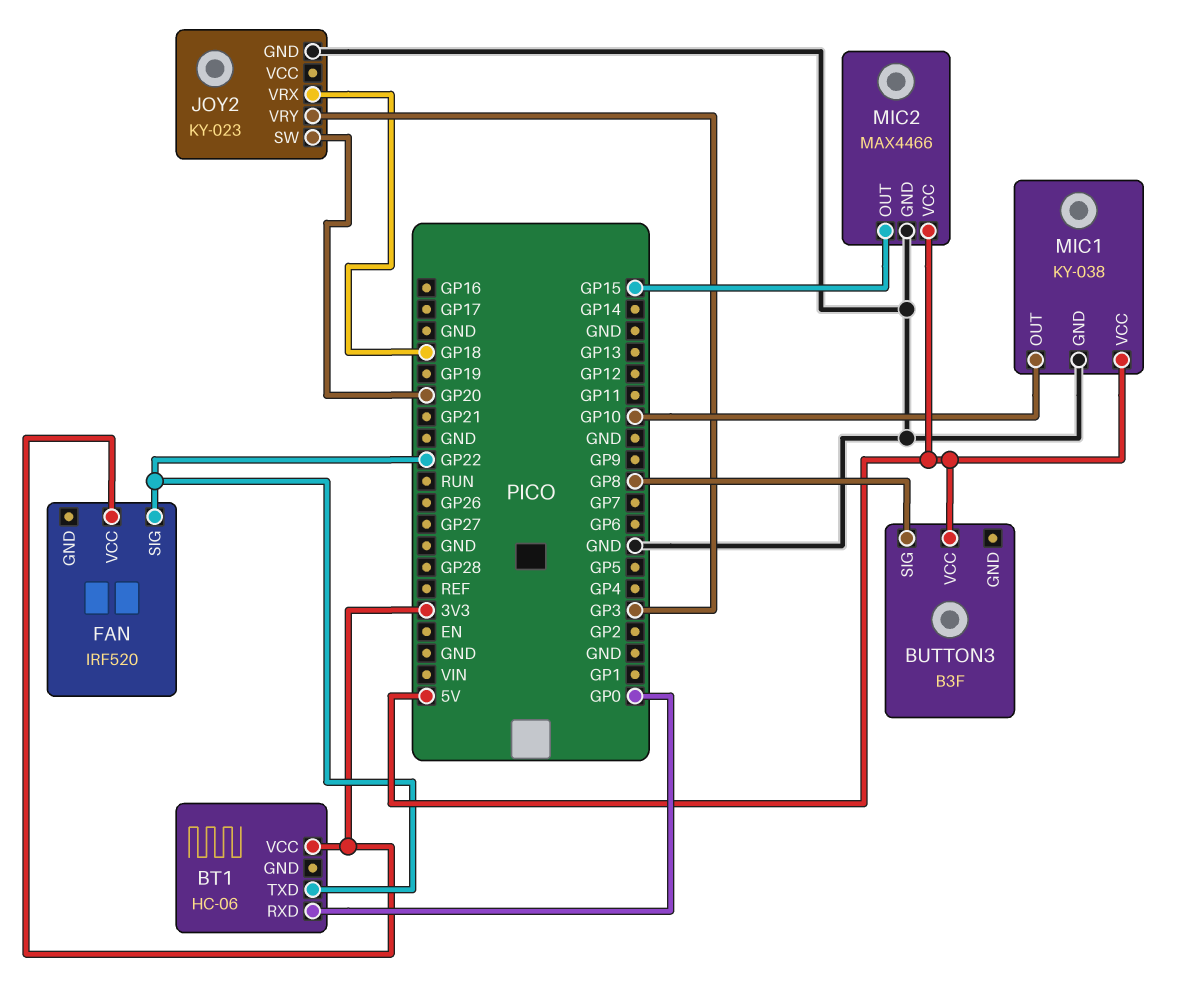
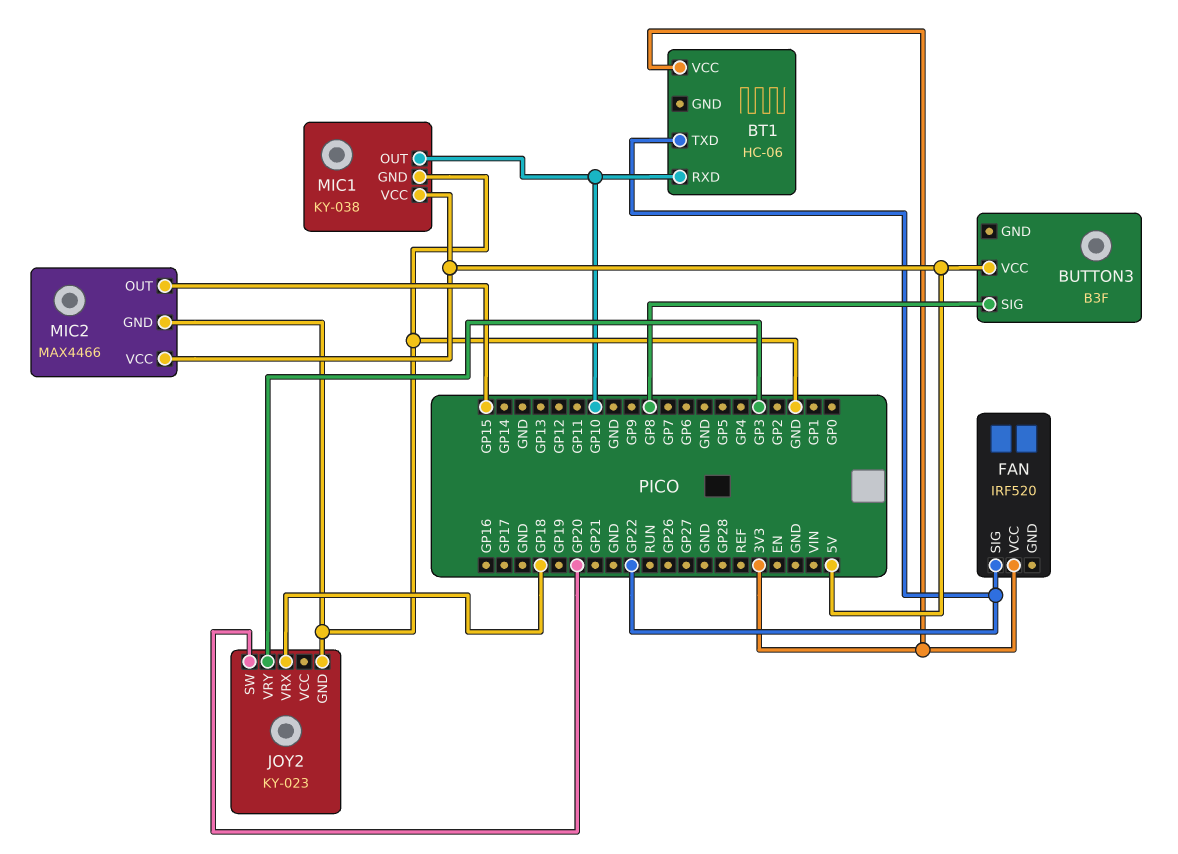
BT1 pin RXD: GP0 -> GP10

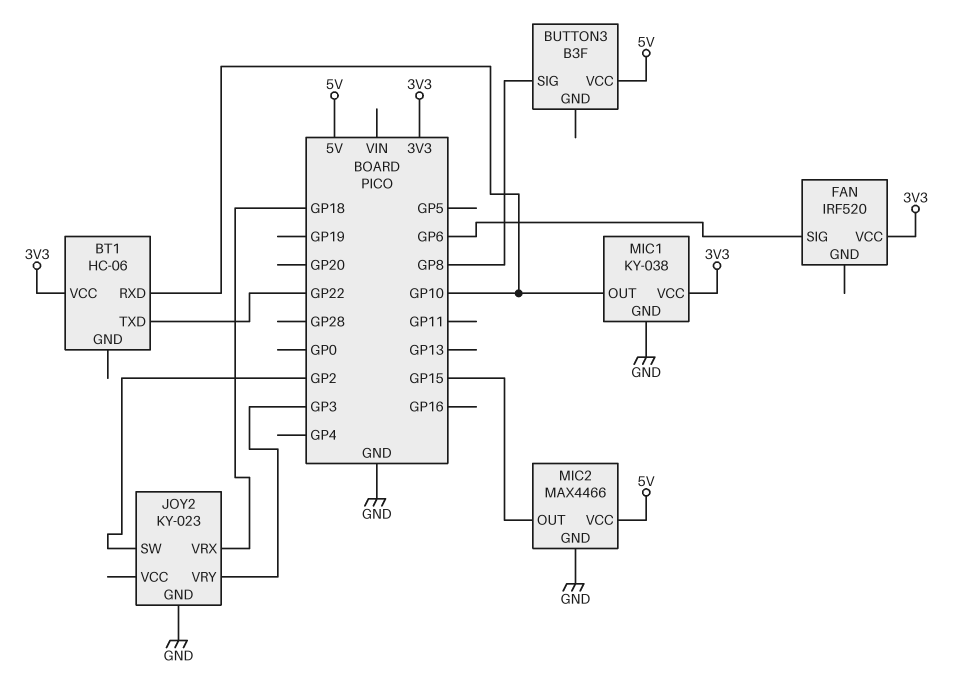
FAN pin SIG: GP22 -> GP6
JOY2 pin SW: GP20 -> GP2
MIC1 pin VCC: 5V -> 3V3

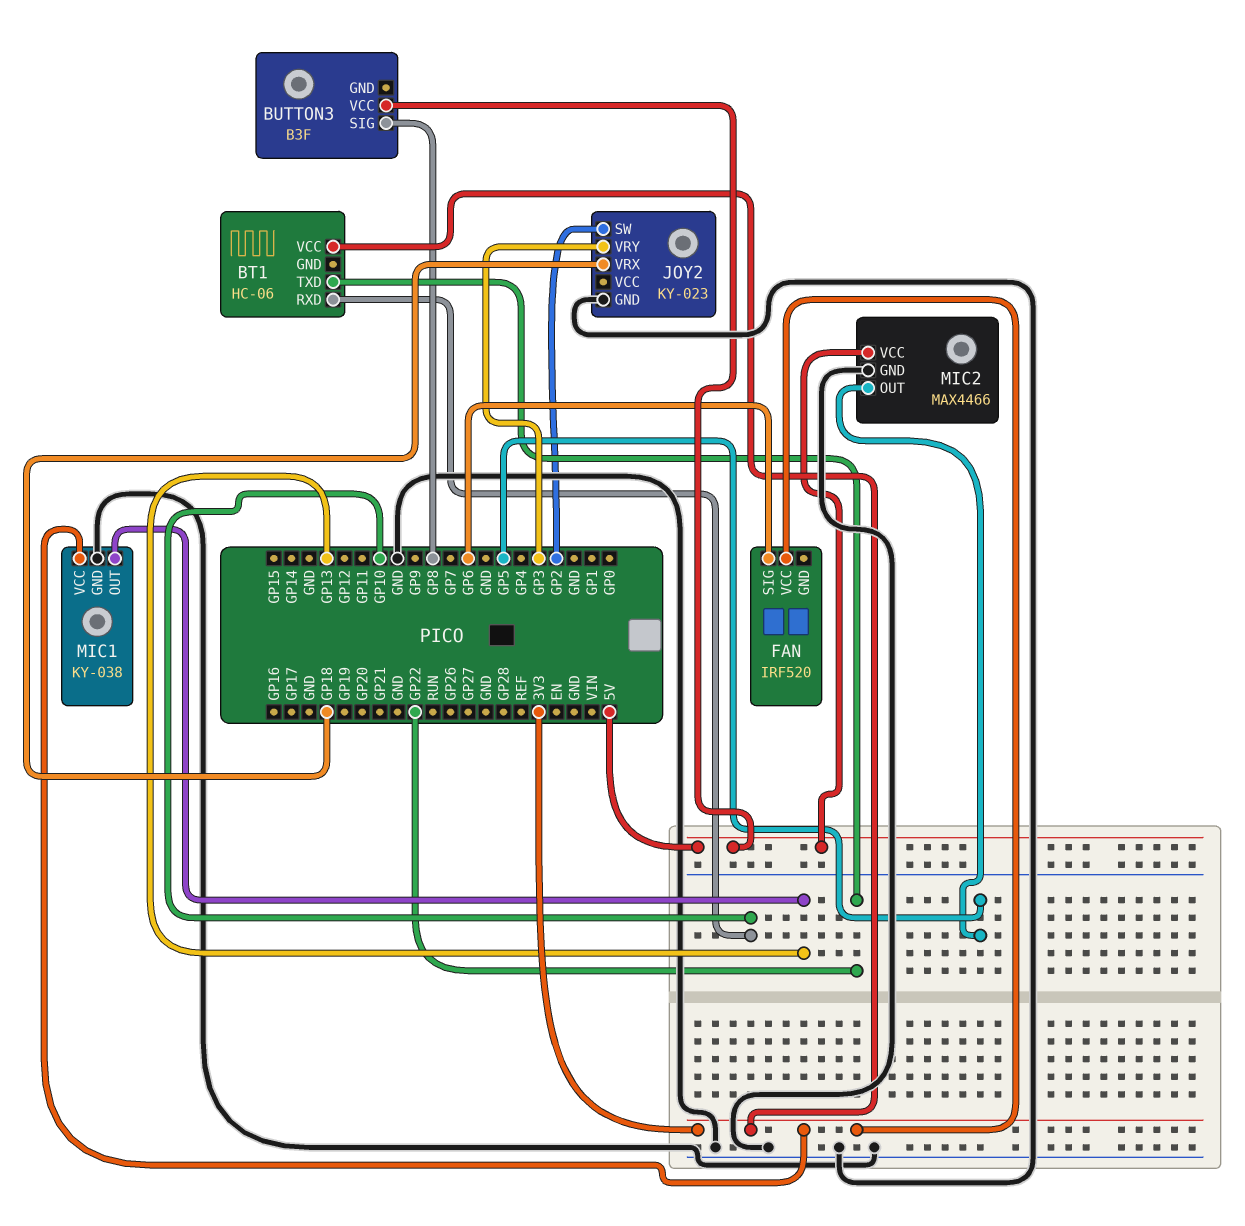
MIC1 pin OUT: GP10 -> GP13
MIC2 pin OUT: GP15 -> GP5

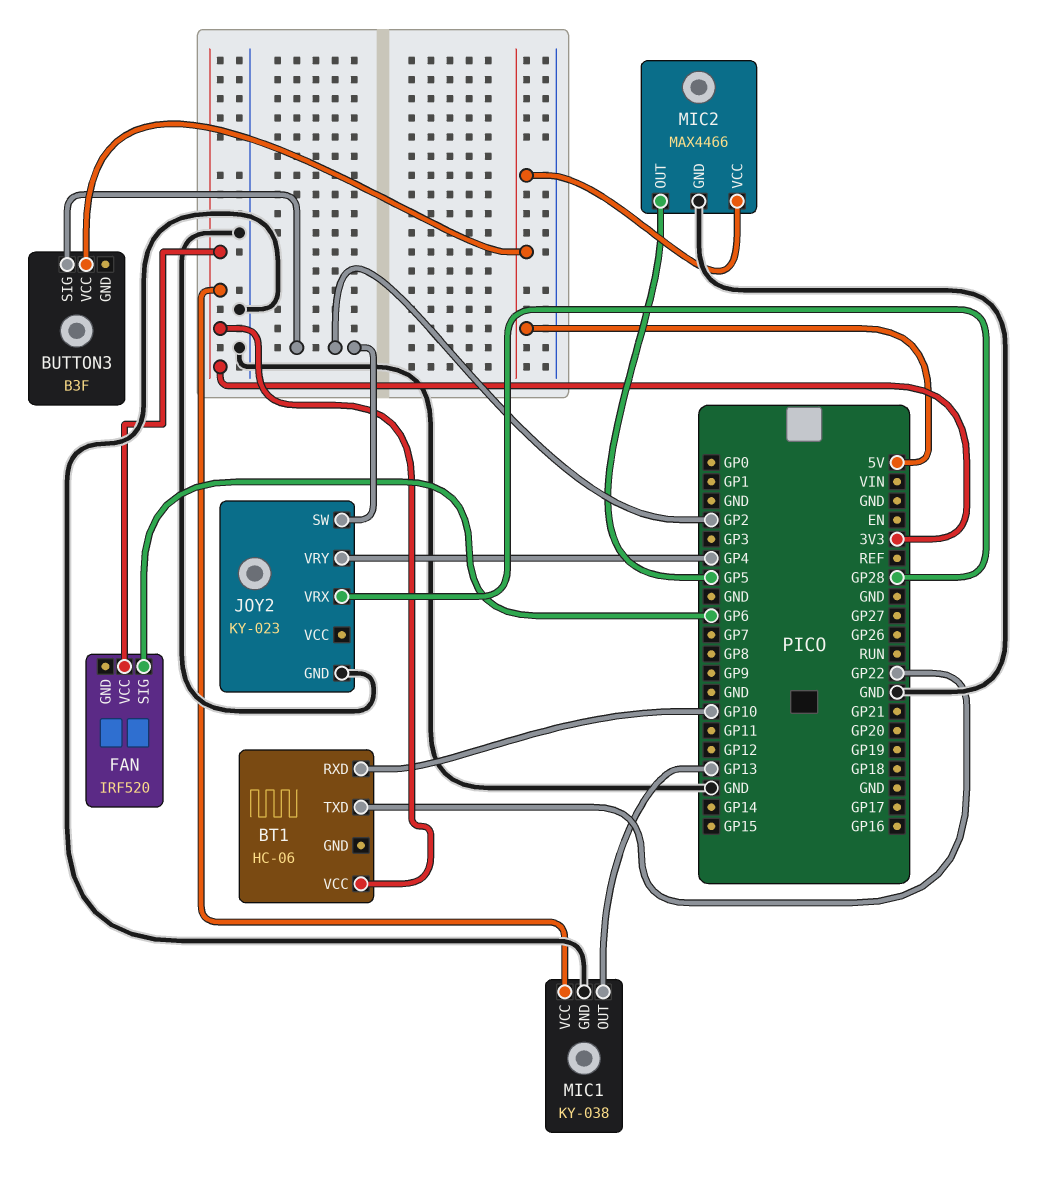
BUTTON3 pin SIG: GP8 -> GP2
JOY2 pin VRX: GP18 -> GP28
JOY2 pin VRY: GP3 -> GP4

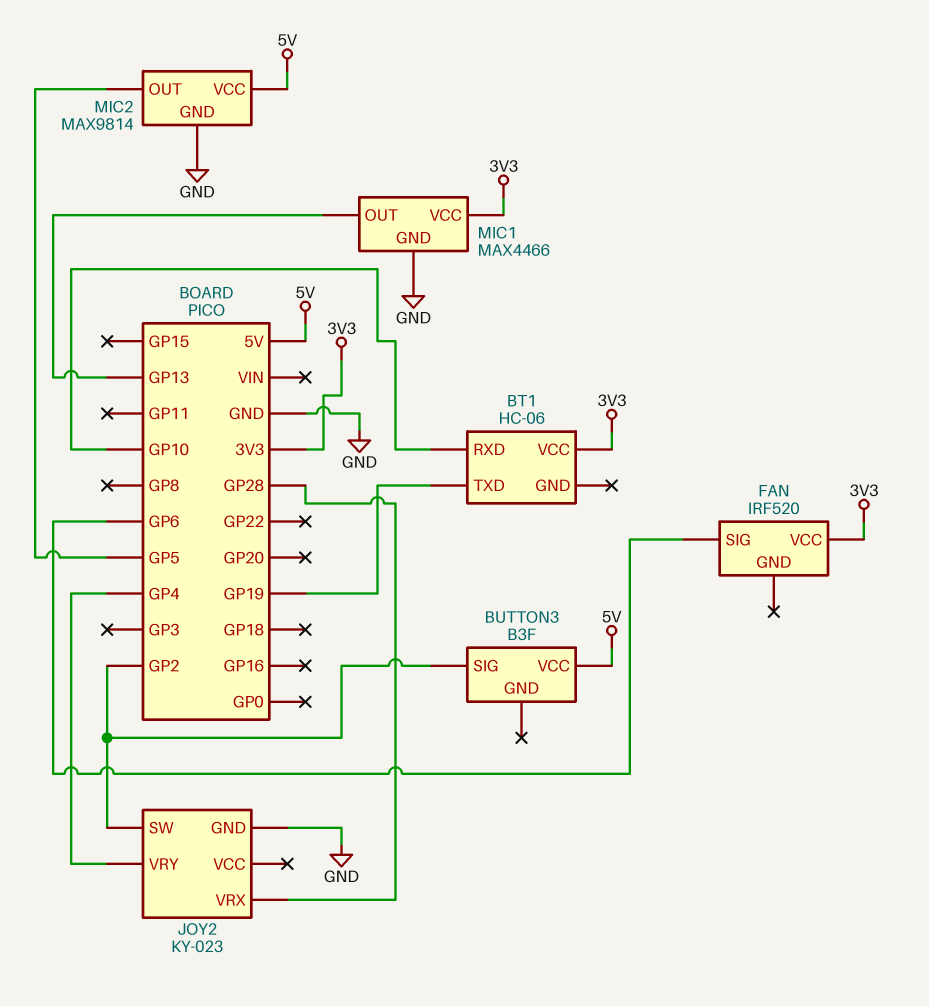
BT1 pin TXD: GP22 -> GP19
MIC1: KY-038 -> MAX4466
MIC2: MAX4466 -> MAX9814

